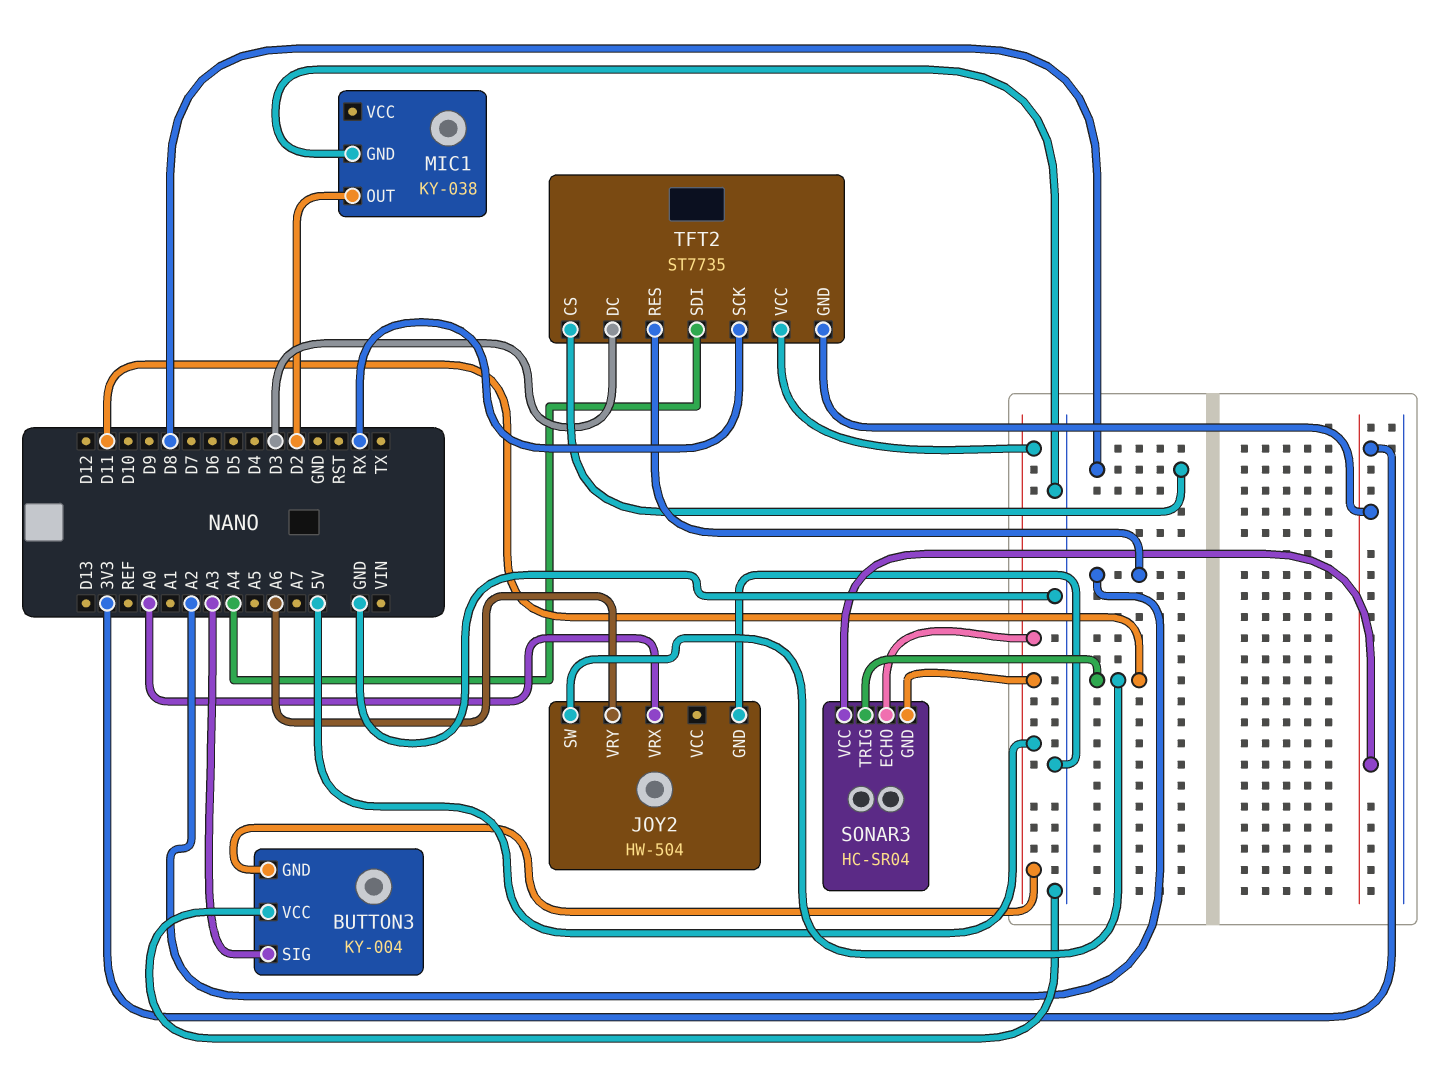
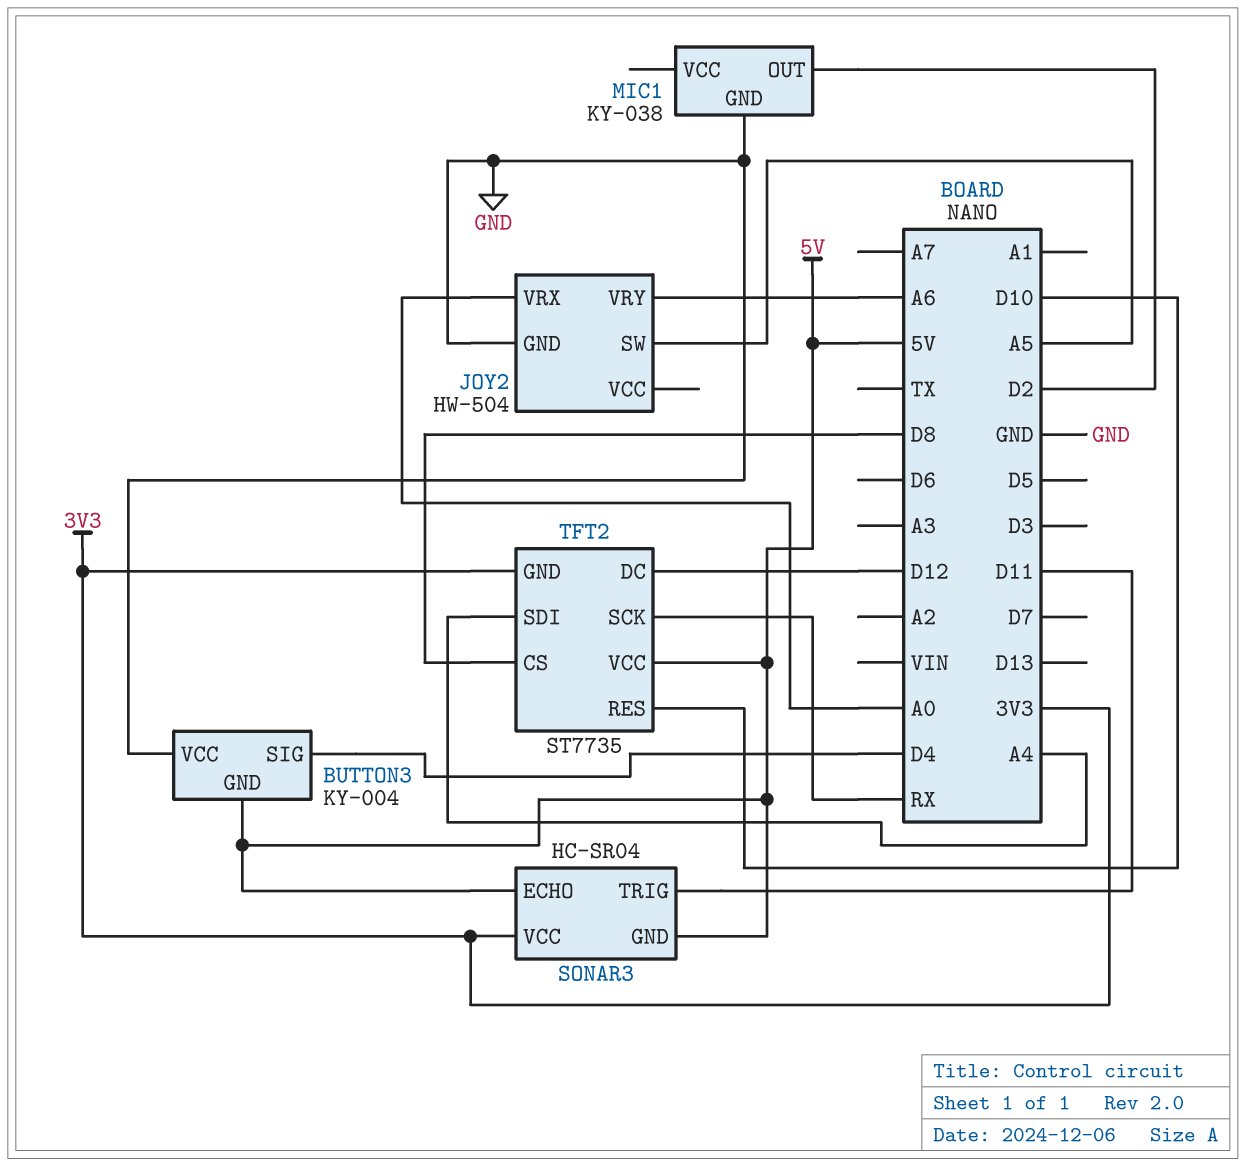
BUTTON3 pin SIG: A3 -> D4
JOY2 pin SW: D11 -> A5
TFT2 pin DC: D3 -> D12
TFT2 pin RES: A2 -> D10

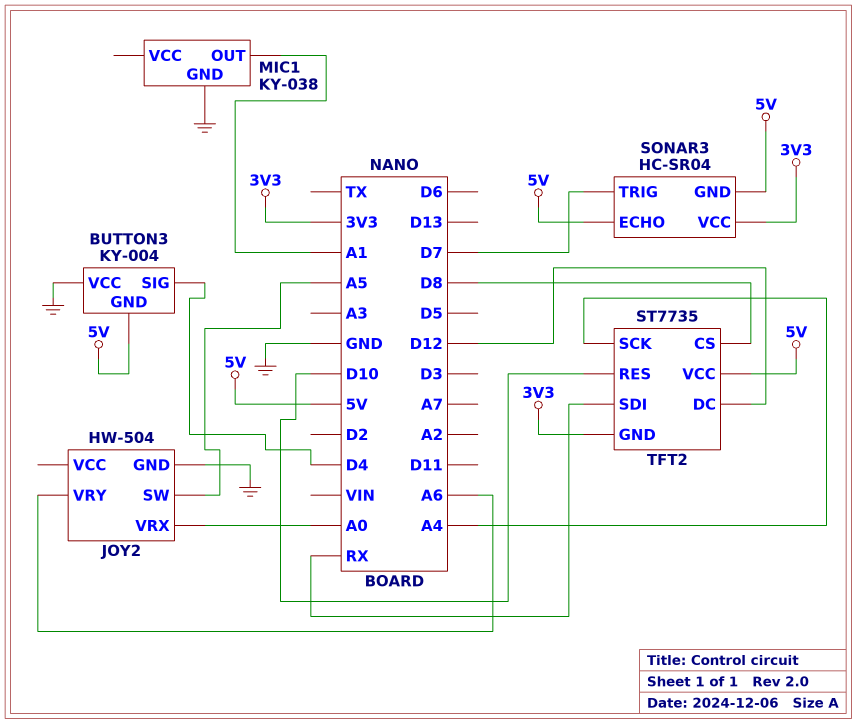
MIC1 pin OUT: D2 -> A1
SONAR3 pin TRIG: D11 -> D7
TFT2 pin SCK: RX -> A4
TFT2 pin SDI: A4 -> RX

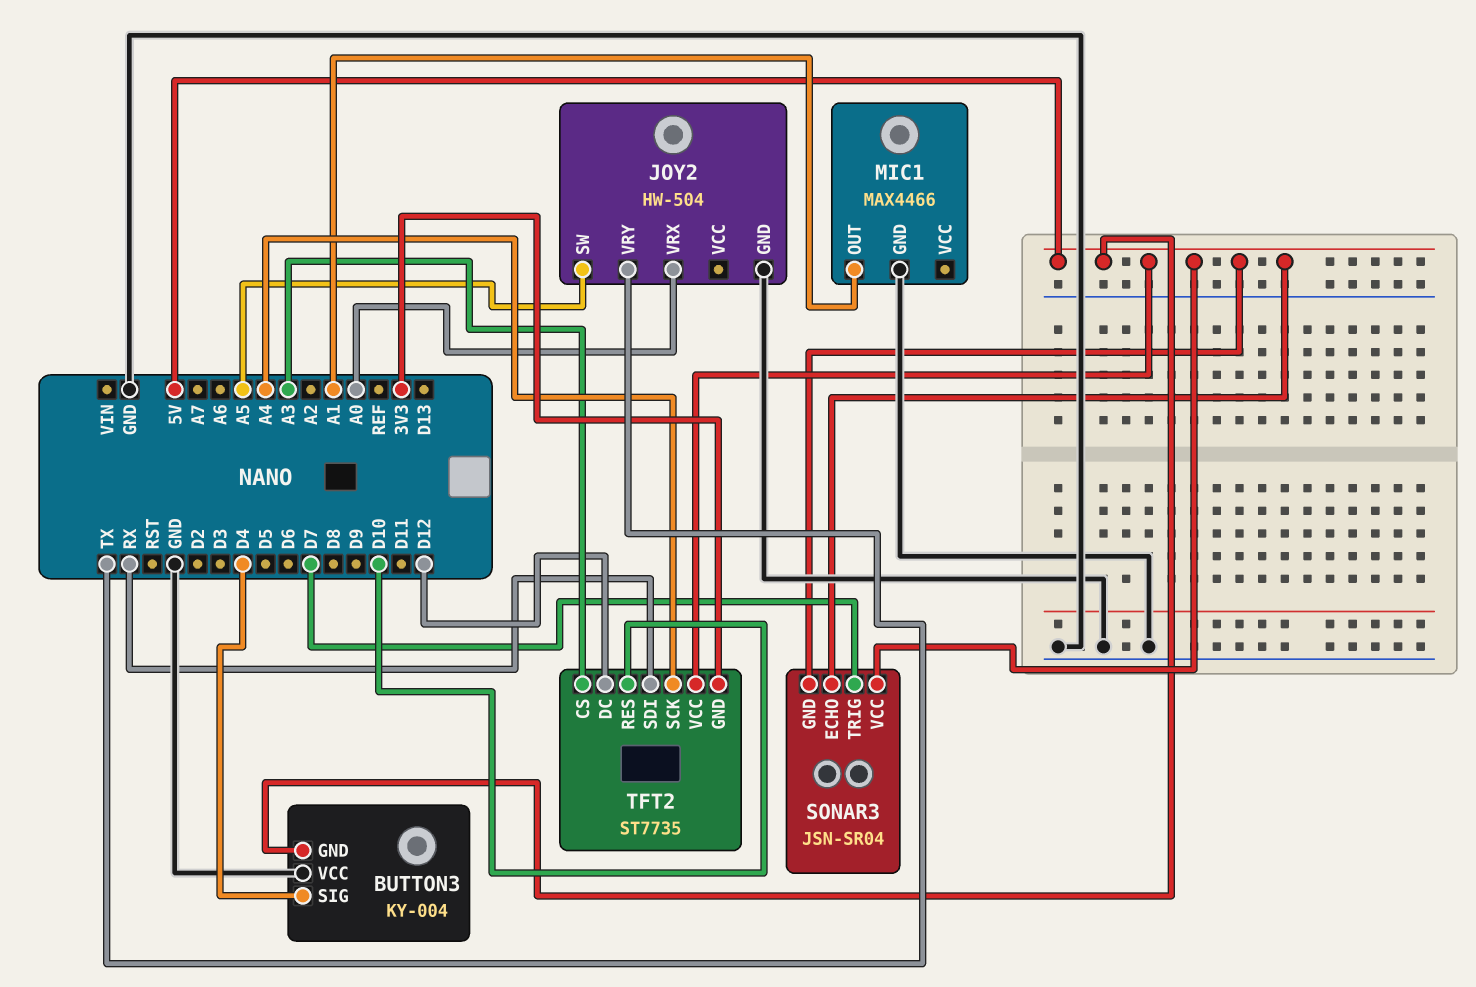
JOY2 pin VRY: A6 -> TX
MIC1: KY-038 -> MAX4466
SONAR3: HC-SR04 -> JSN-SR04
SONAR3 pin VCC: 3V3 -> 5V
TFT2 pin CS: D8 -> A3

